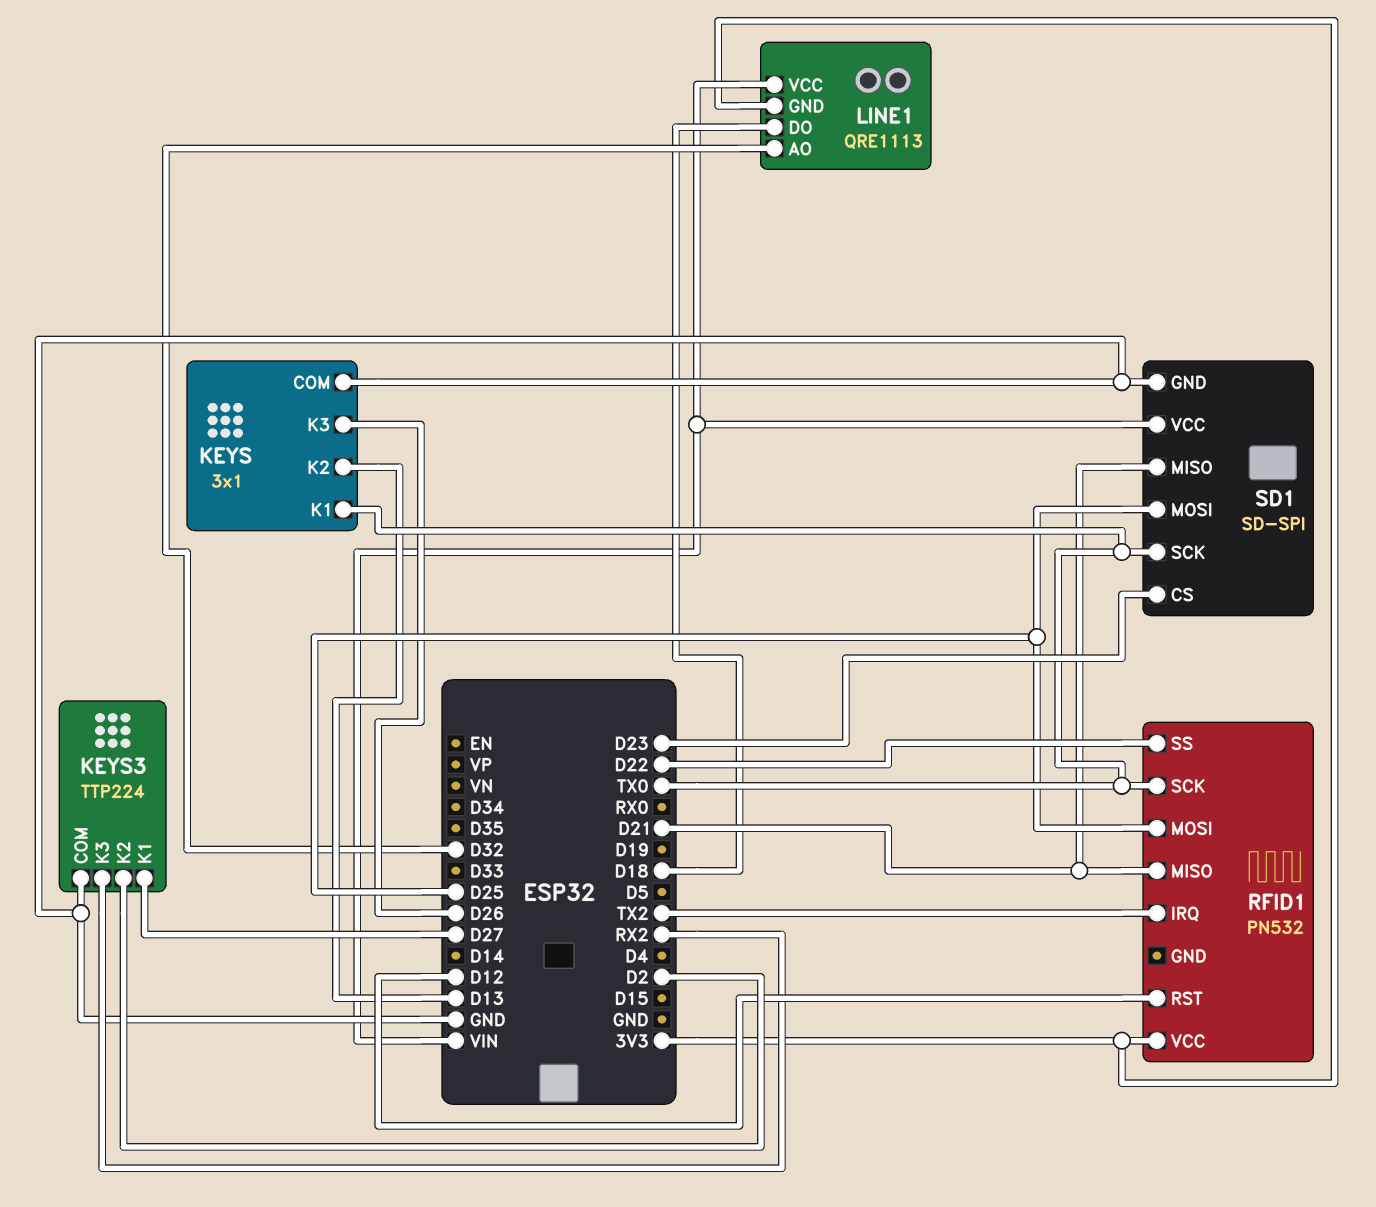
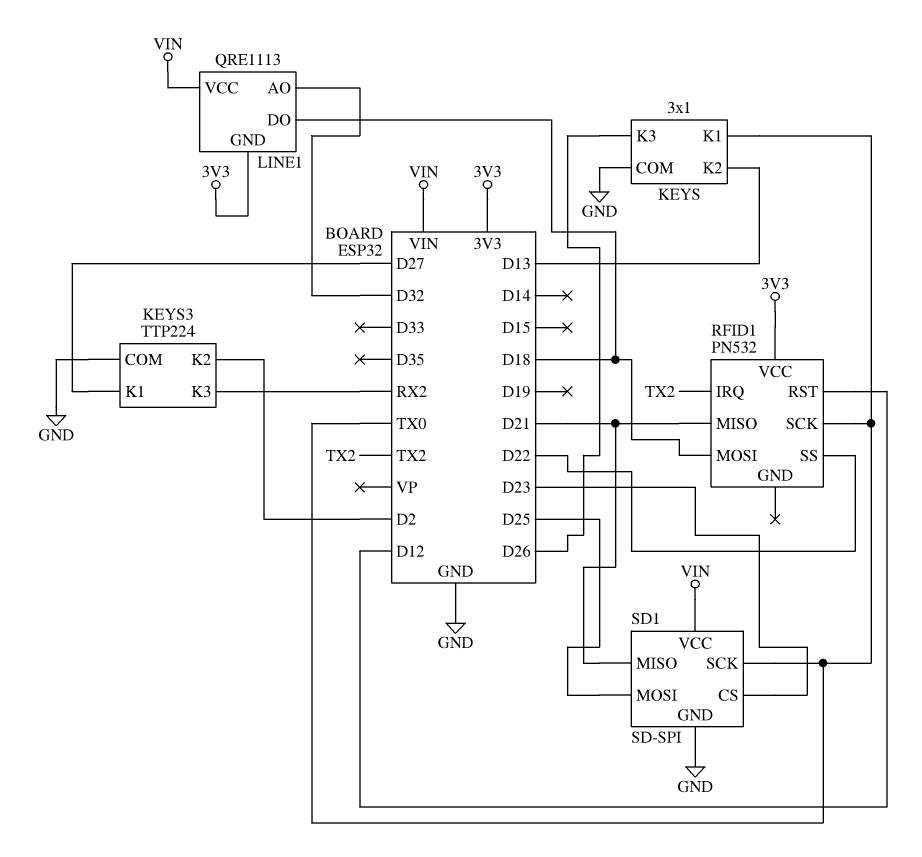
RFID1 pin MOSI: D25 -> D18

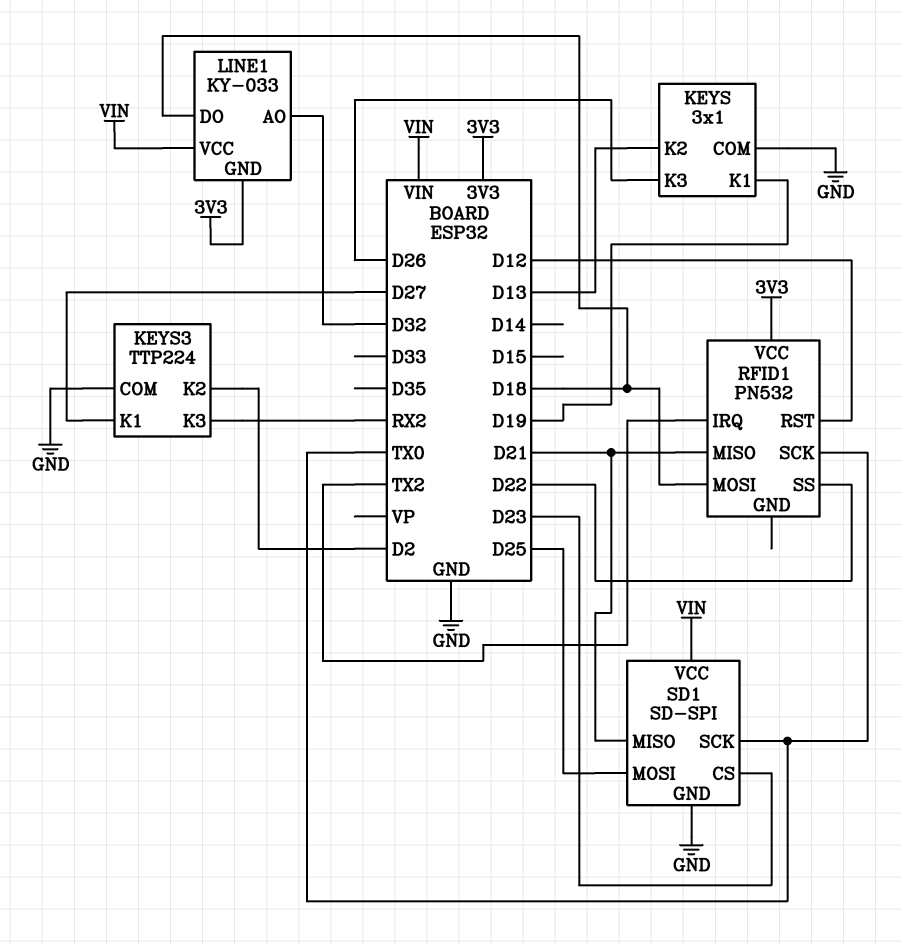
KEYS pin K1: TX0 -> D19
LINE1: QRE1113 -> KY-033

